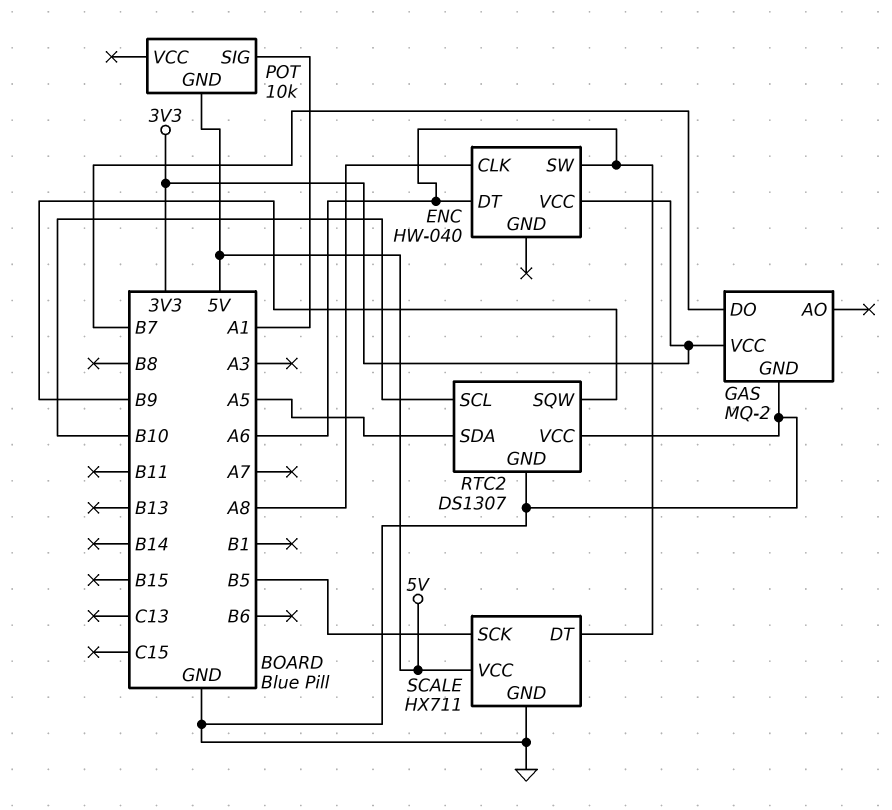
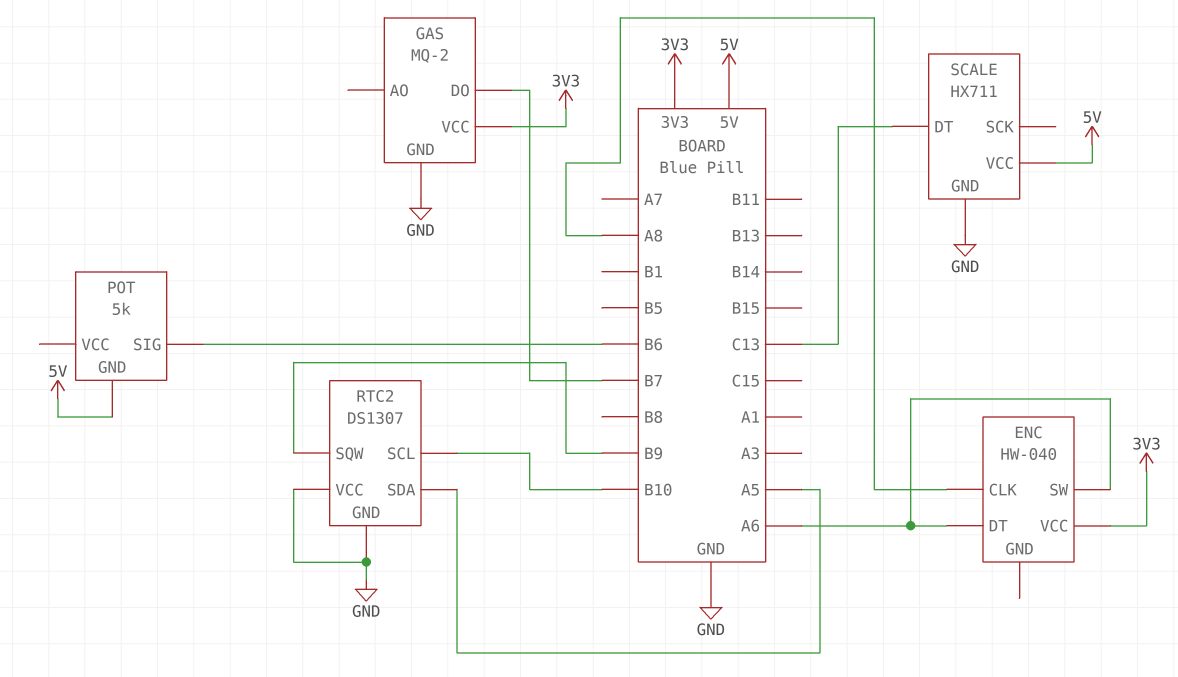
POT: 10k -> 5k
POT pin SIG: A1 -> B6
SCALE pin DT: A6 -> C13
SCALE pin SCK: B5 -> none

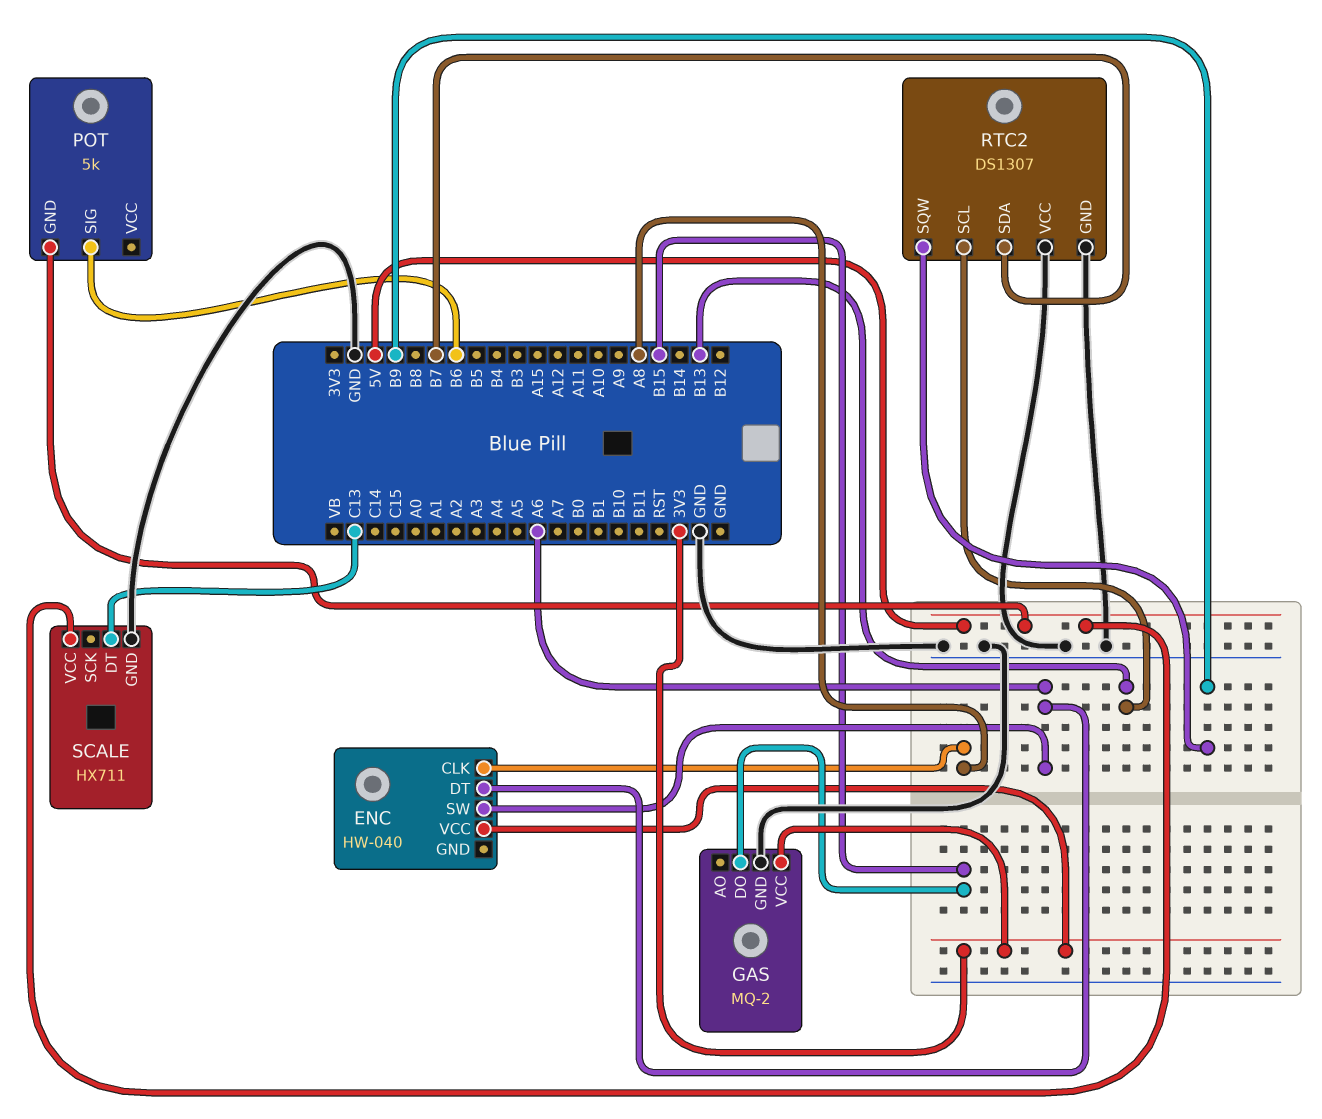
GAS pin DO: B7 -> B15
RTC2 pin SCL: B10 -> B13
RTC2 pin SDA: A5 -> B7

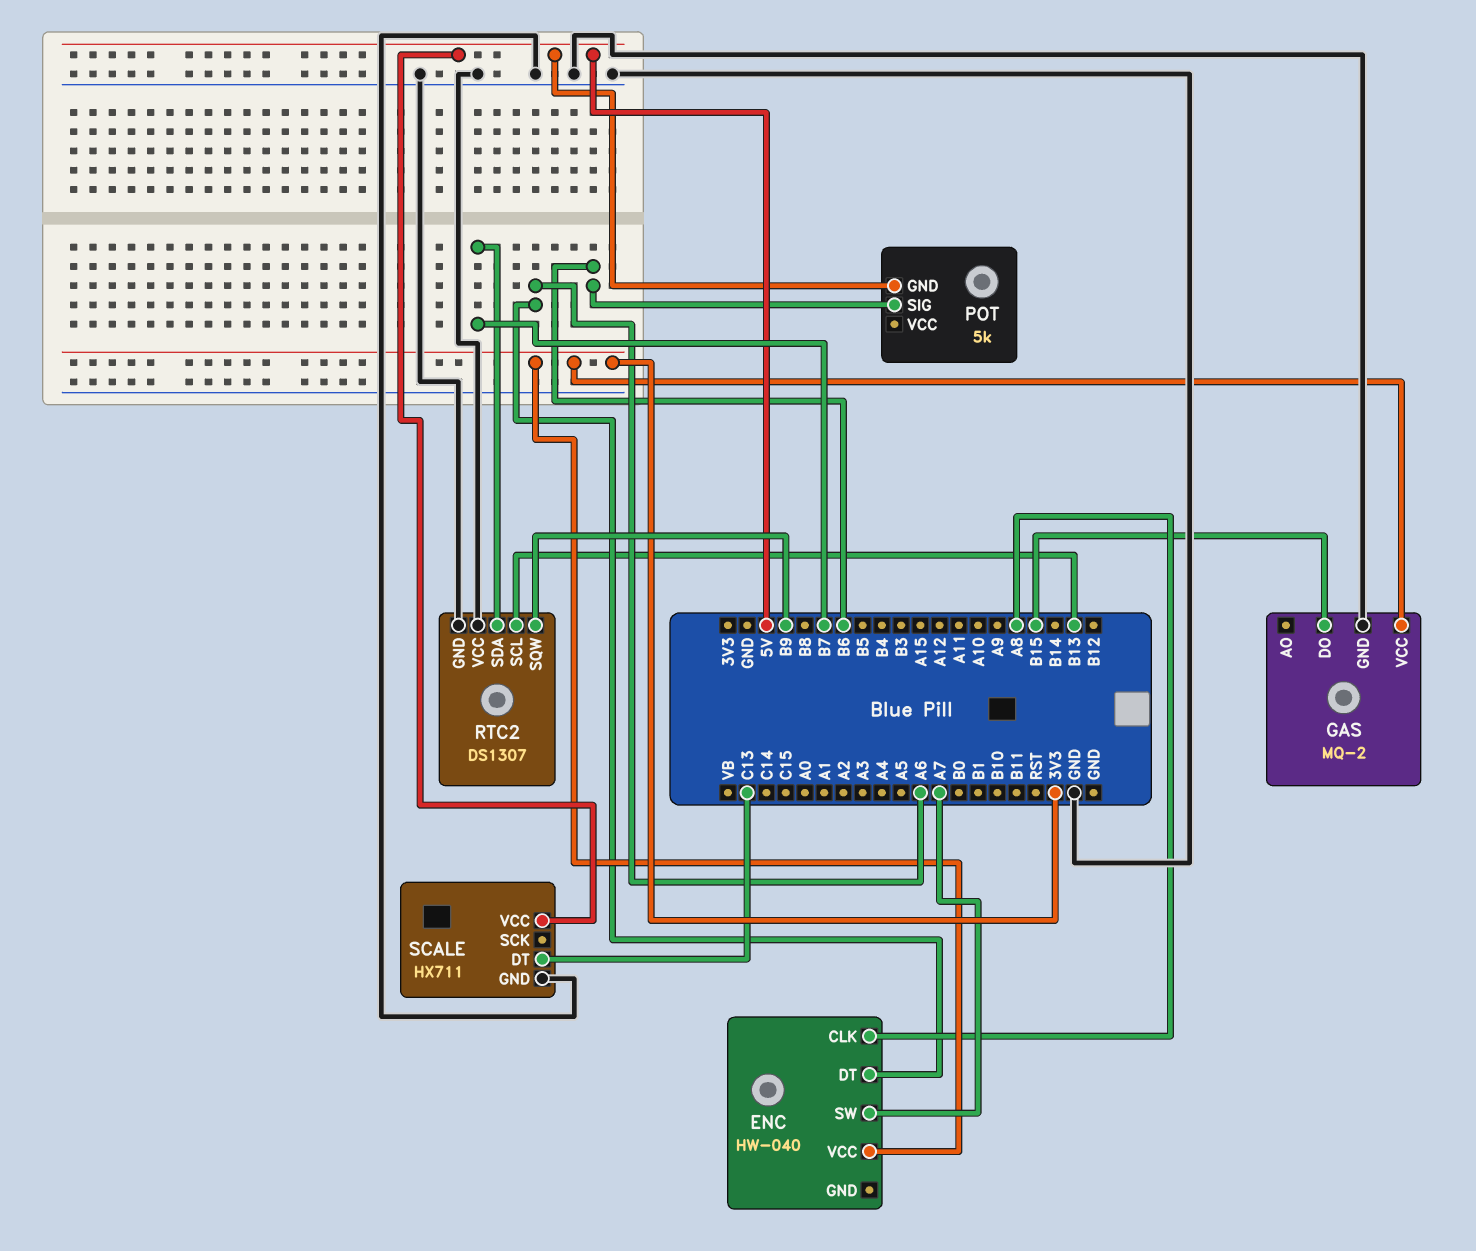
ENC pin SW: A6 -> A7

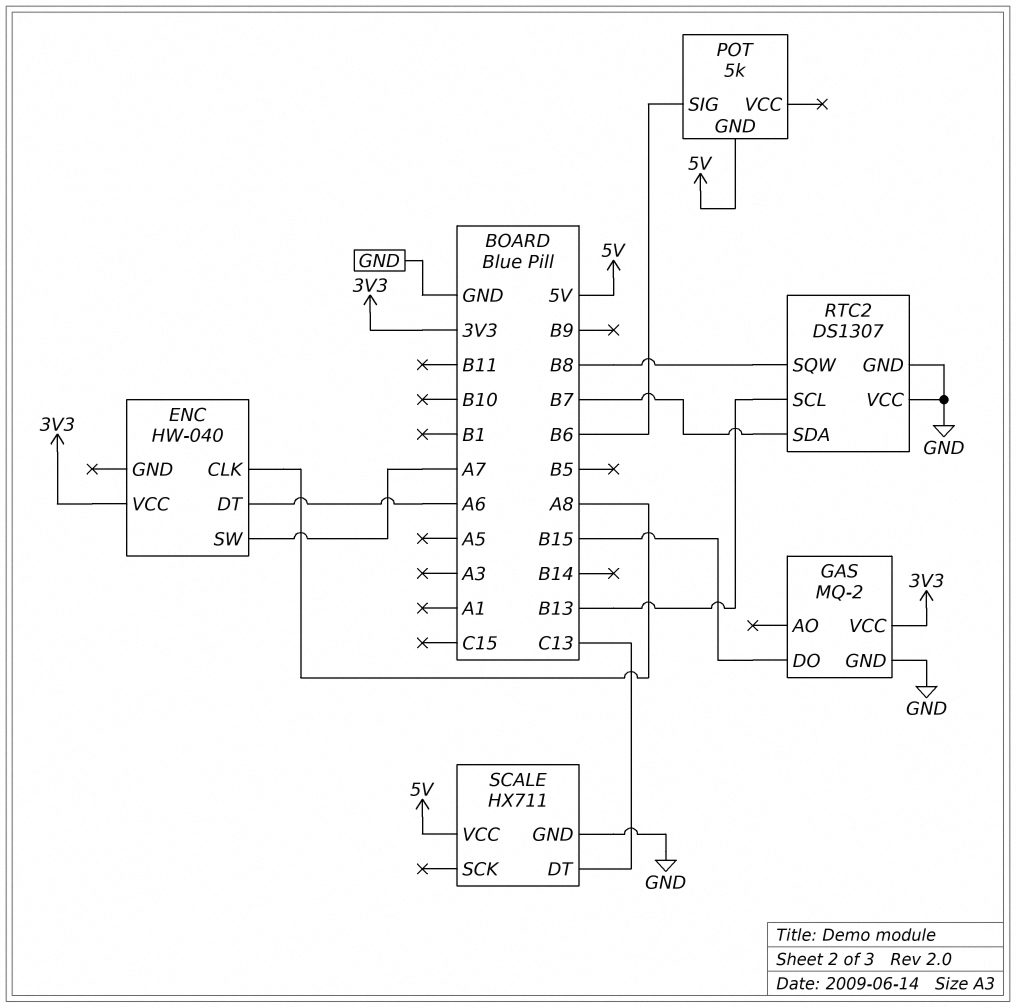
RTC2 pin SQW: B9 -> B8

